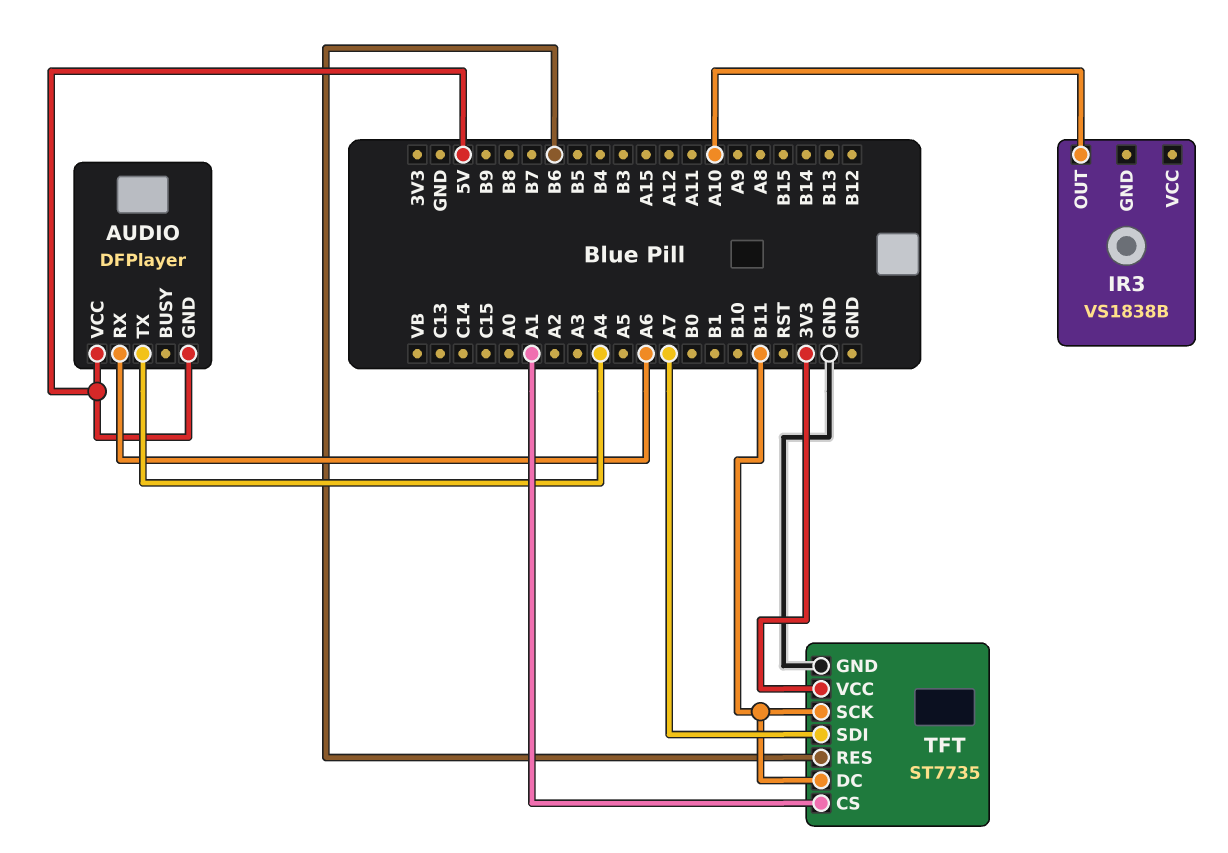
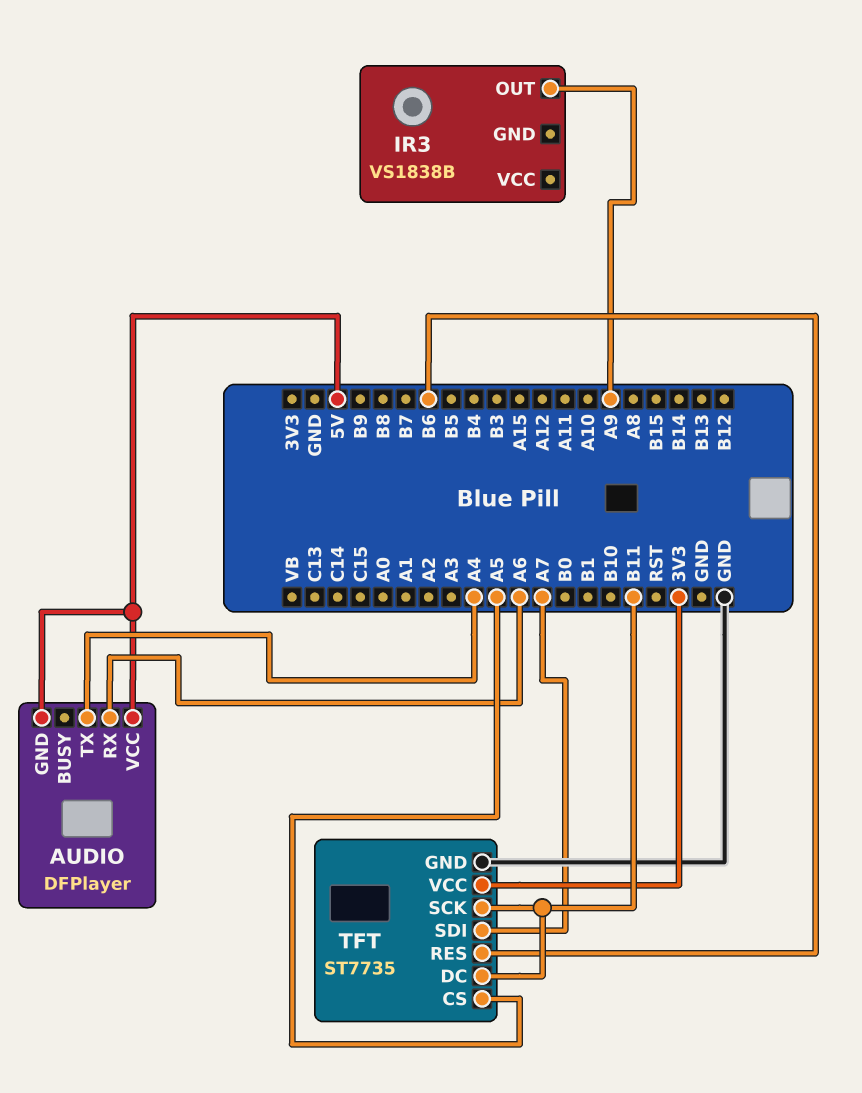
IR3 pin OUT: A10 -> A9
TFT pin CS: A1 -> A5

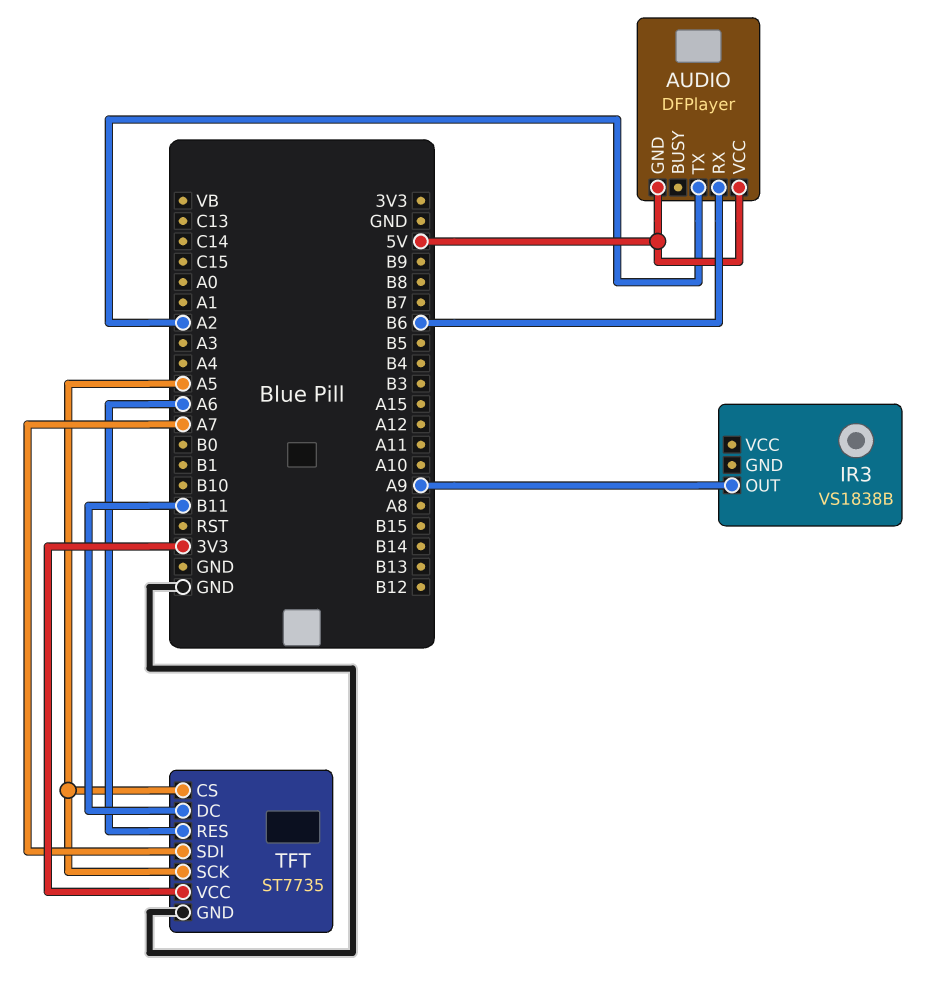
AUDIO pin RX: A6 -> B6
AUDIO pin TX: A4 -> A2
TFT pin RES: B6 -> A6
TFT pin SCK: B11 -> A5

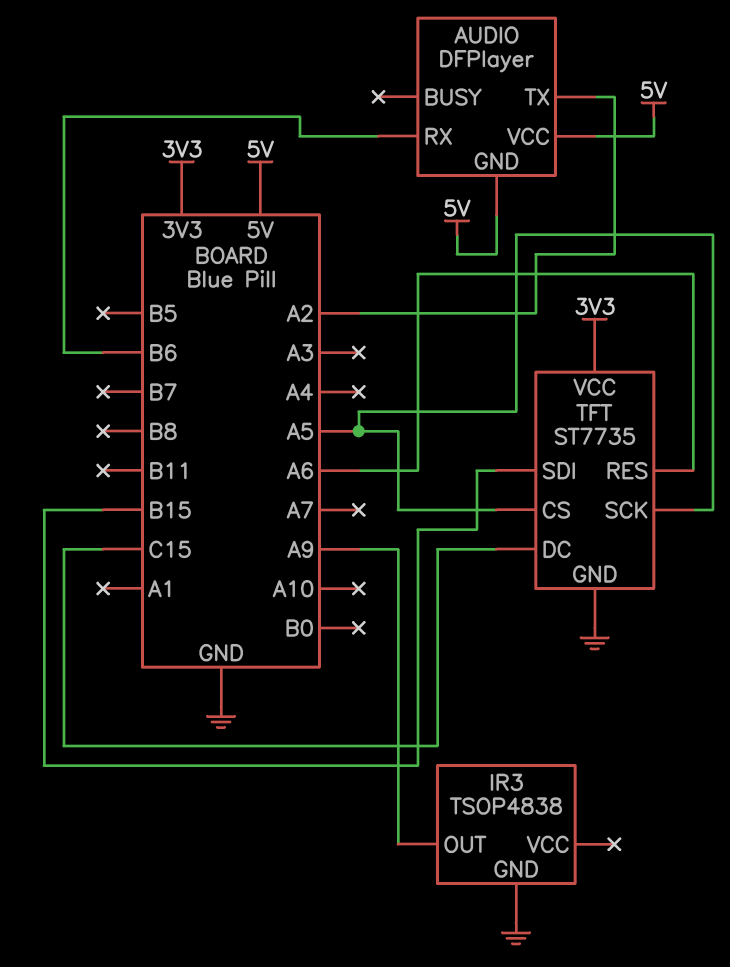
IR3: VS1838B -> TSOP4838
IR3 pin GND: none -> GND
TFT pin DC: B11 -> C15
TFT pin SDI: A7 -> B15

